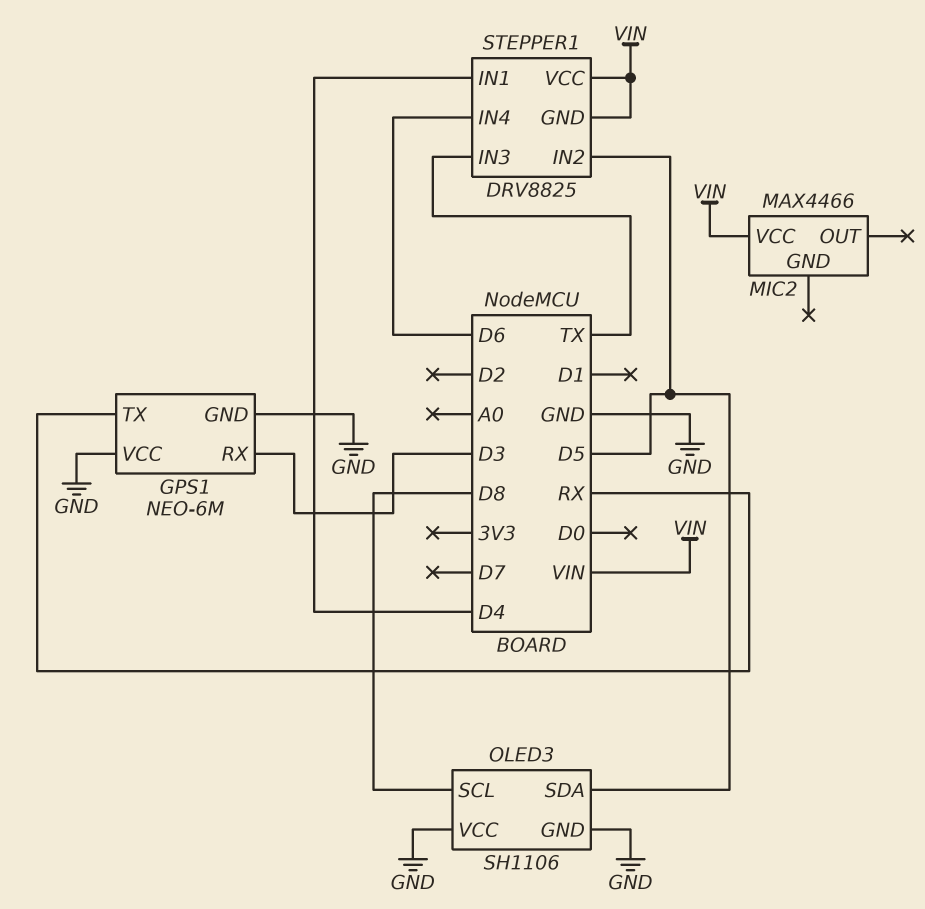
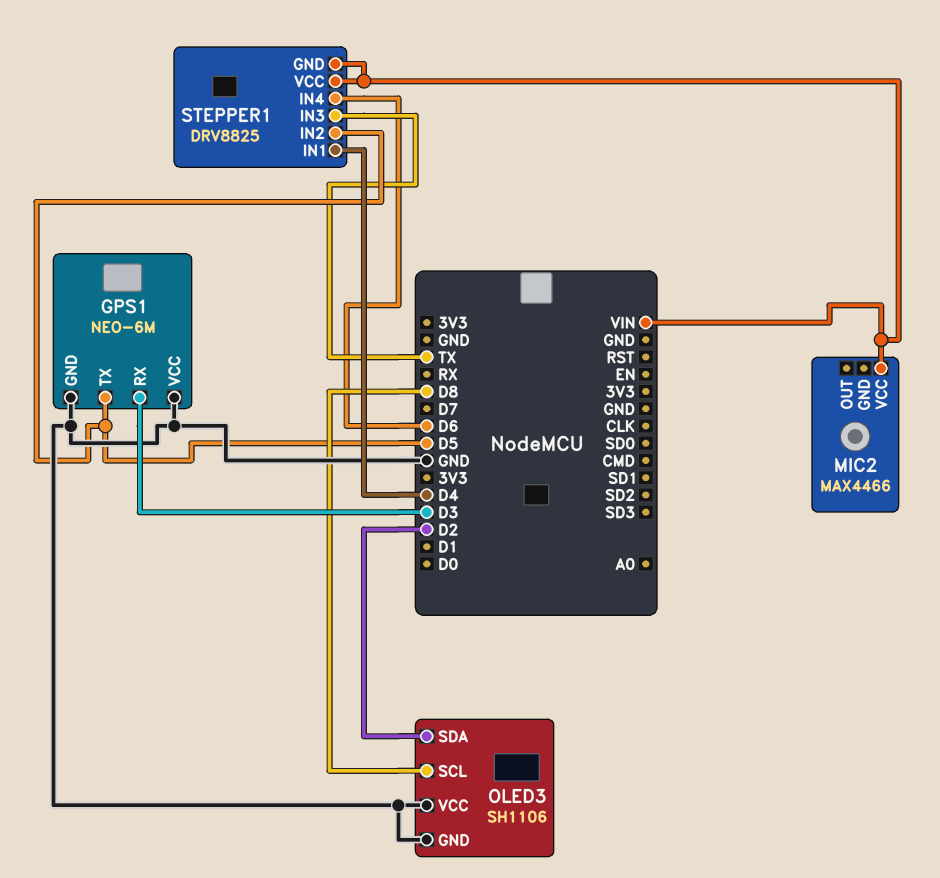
GPS1 pin TX: RX -> D5
OLED3 pin SDA: D5 -> D2

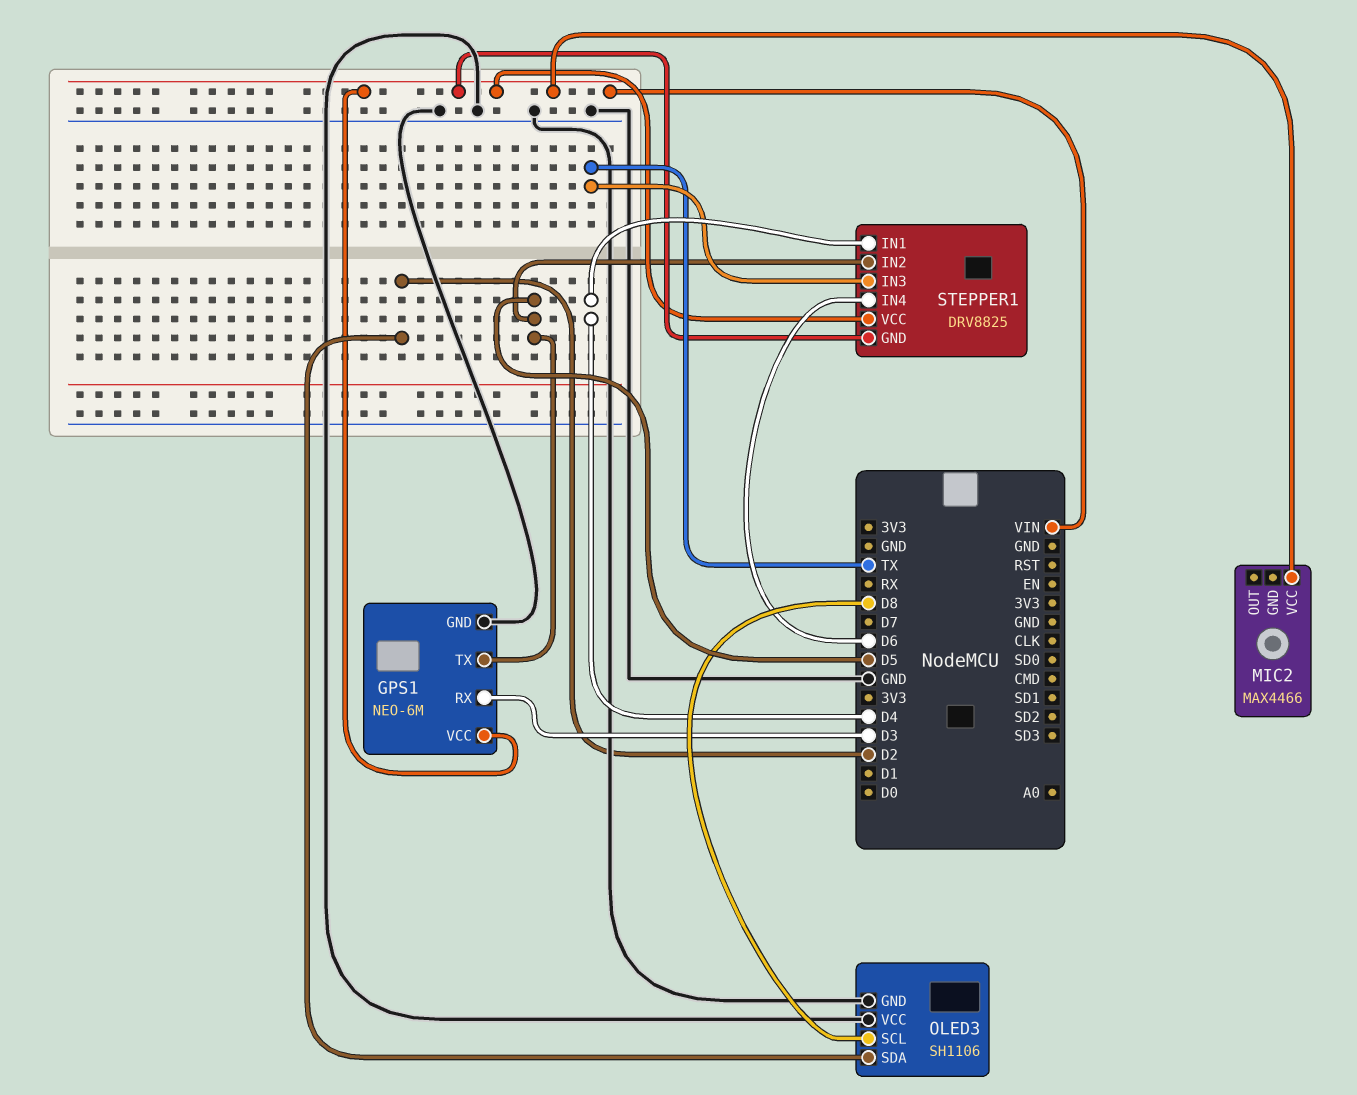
GPS1 pin VCC: GND -> VIN

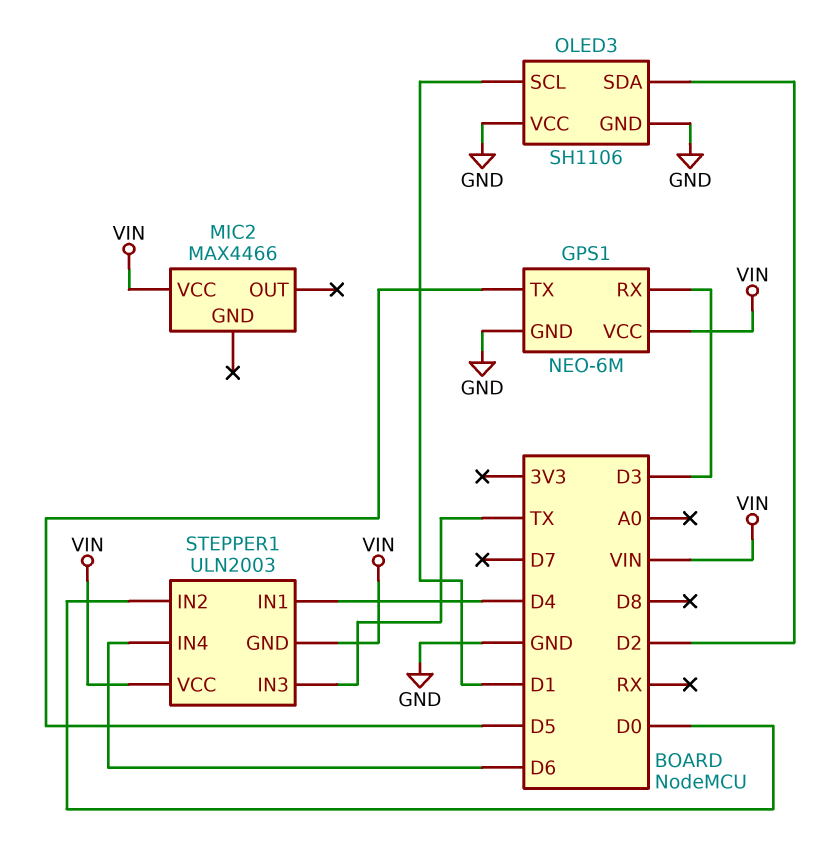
OLED3 pin SCL: D8 -> D1
STEPPER1: DRV8825 -> ULN2003
STEPPER1 pin IN2: D5 -> D0

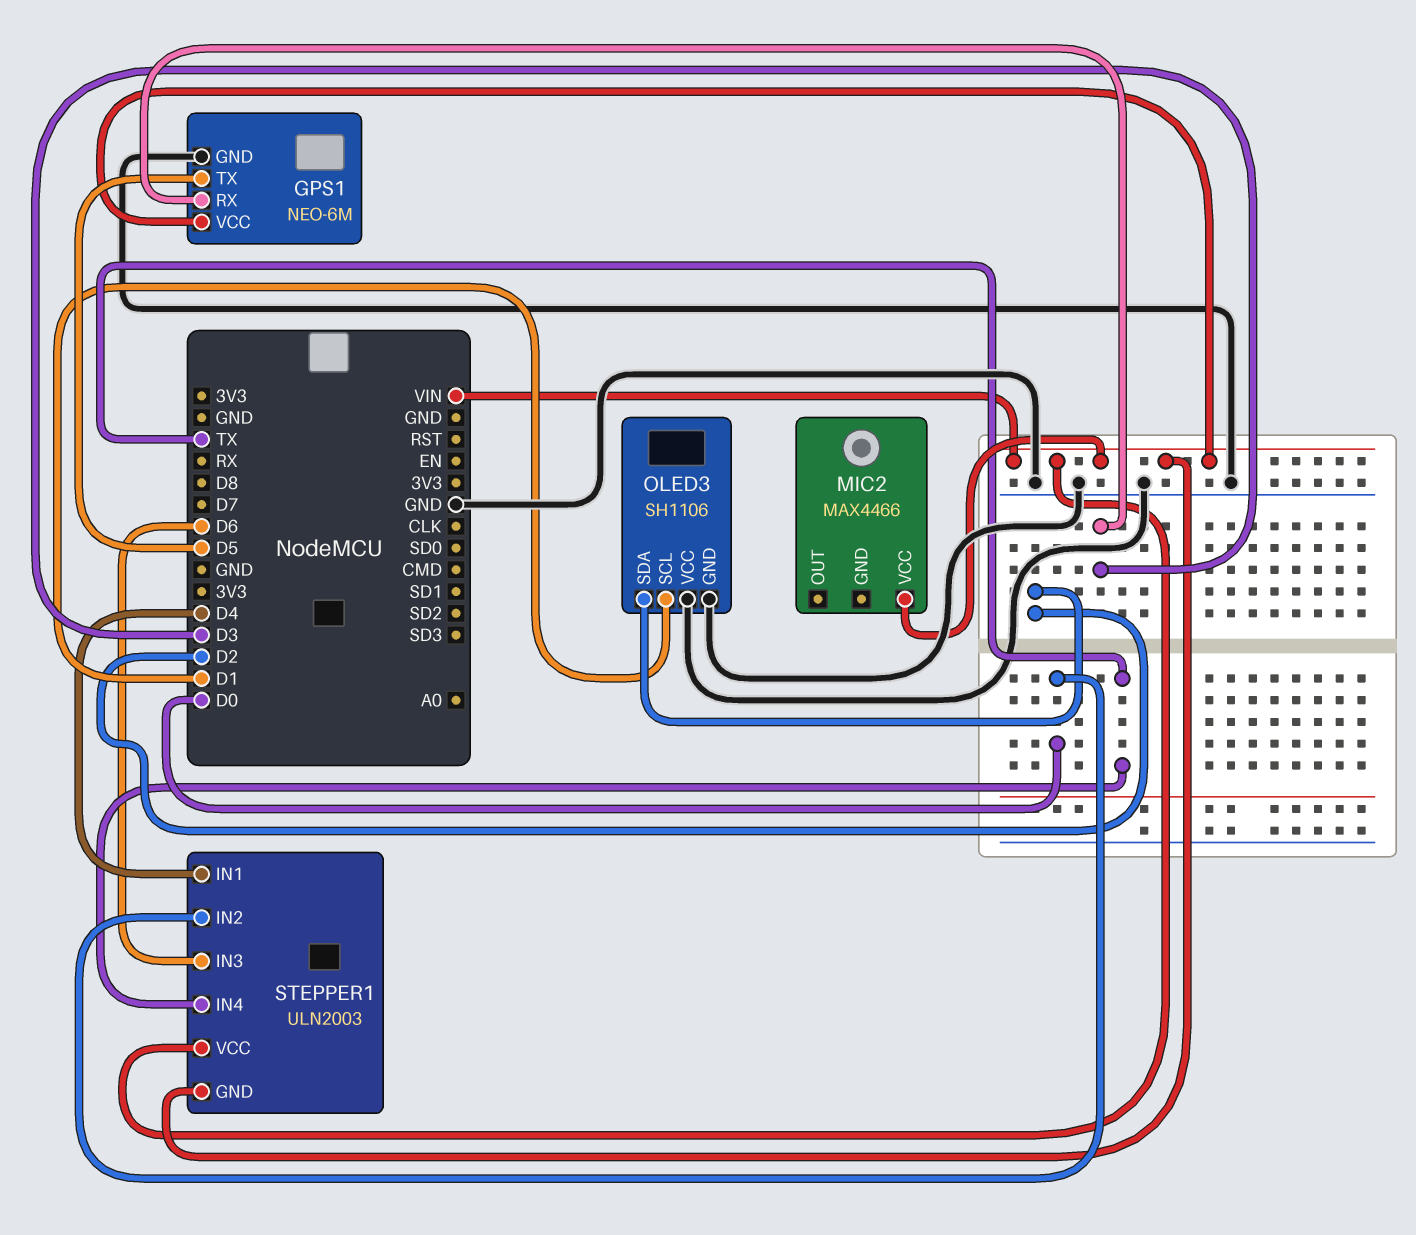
STEPPER1 pin IN3: TX -> D6
STEPPER1 pin IN4: D6 -> TX

